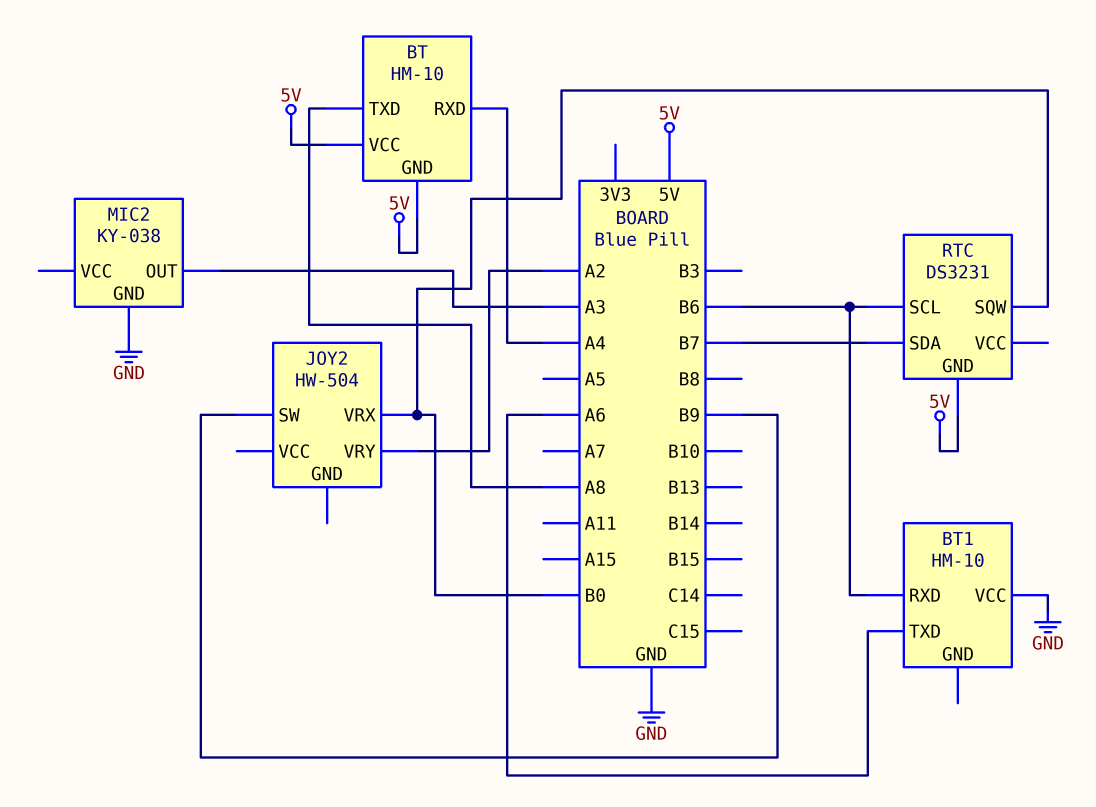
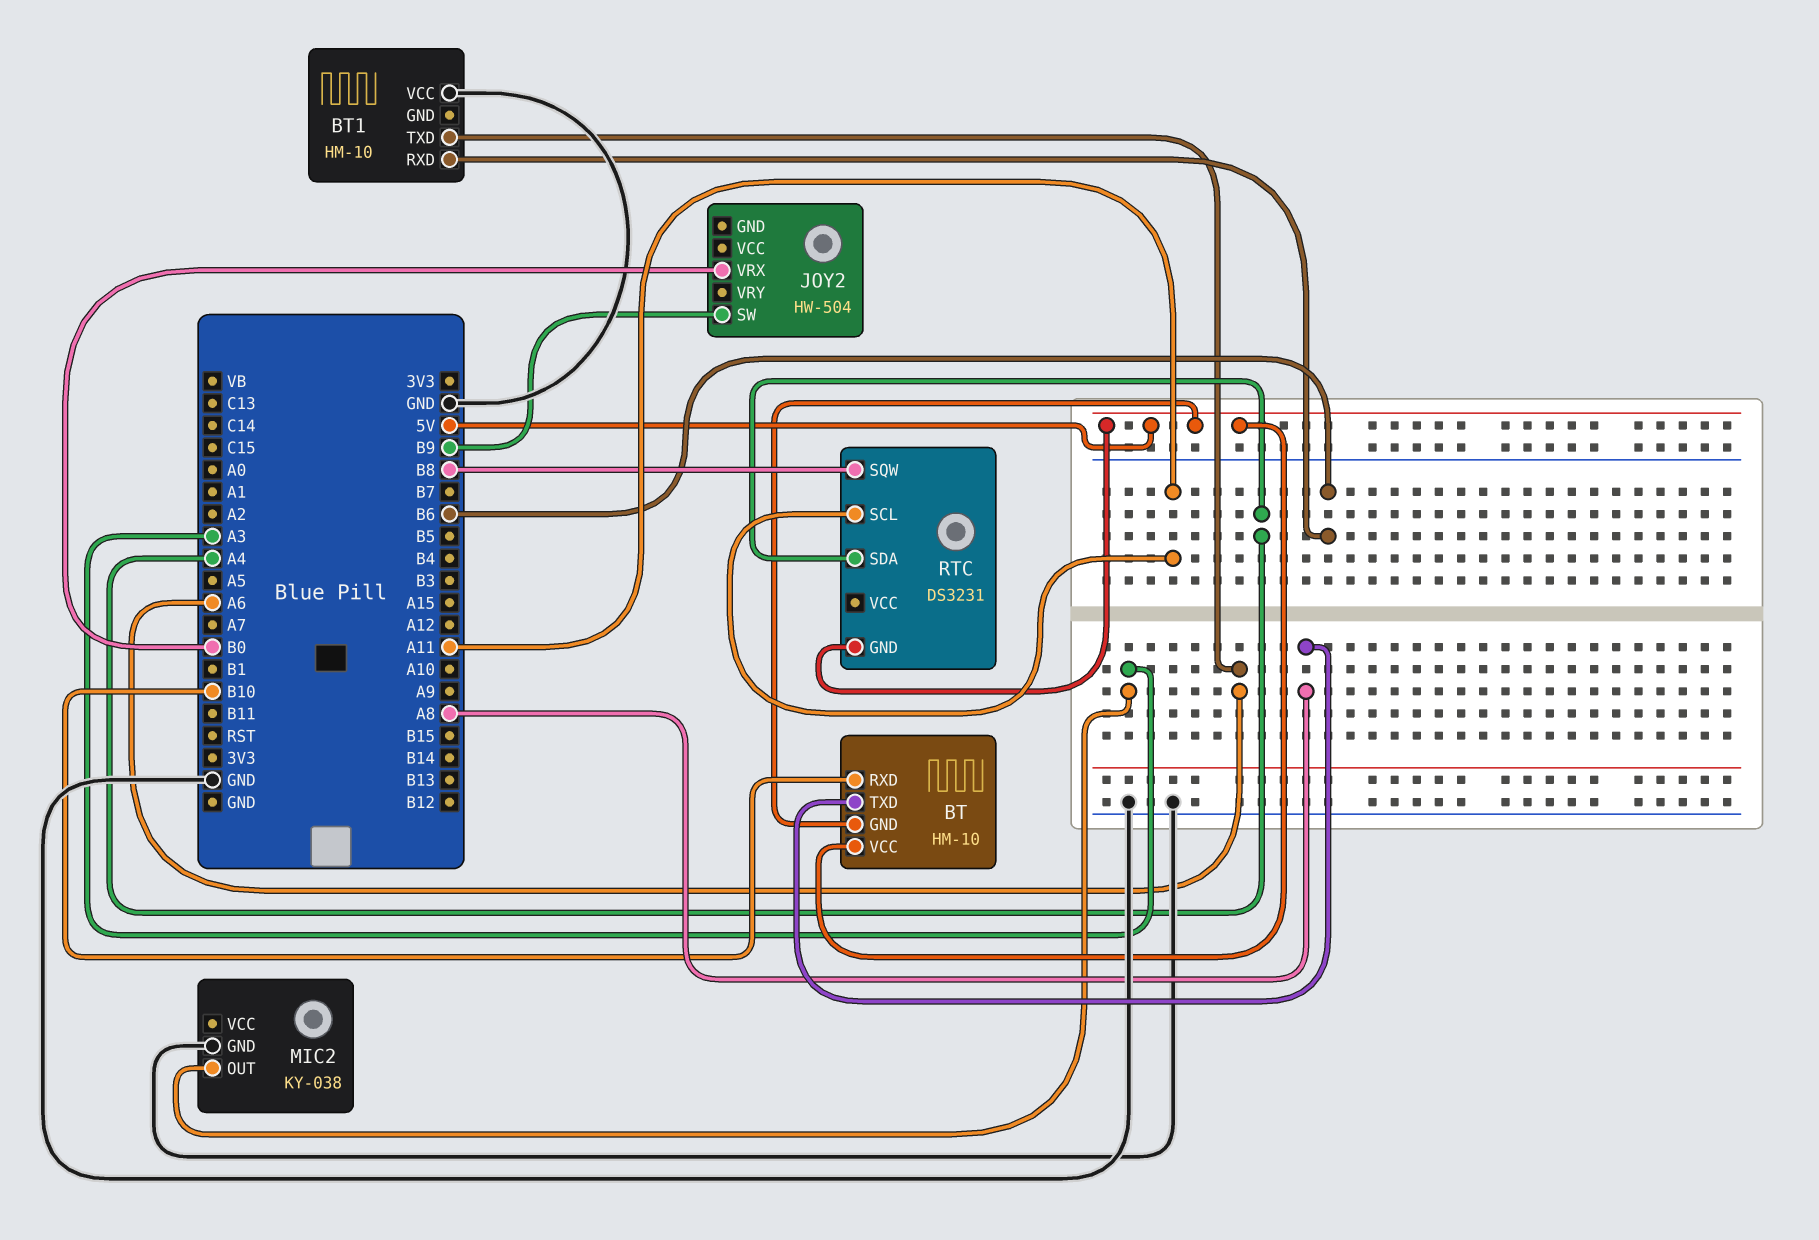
BT pin RXD: A4 -> B10
JOY2 pin VRY: A2 -> none
RTC pin SCL: B6 -> A11
RTC pin SDA: B7 -> A4
RTC pin SQW: B0 -> B8

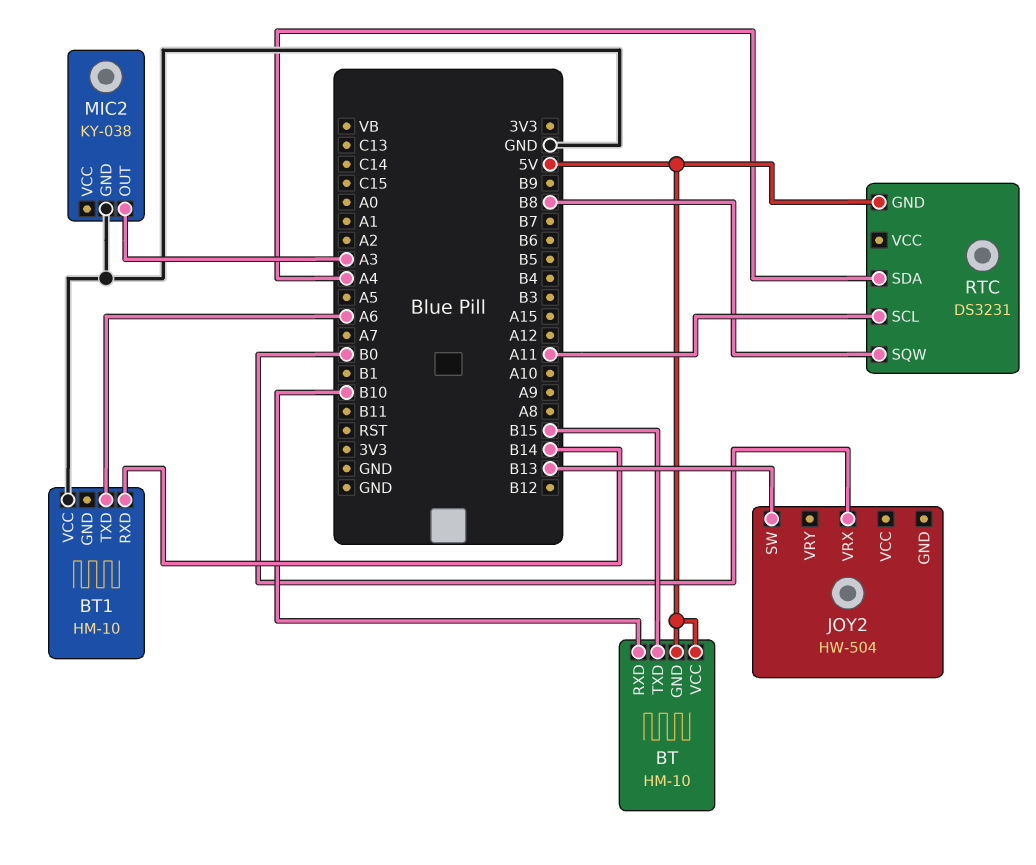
BT pin TXD: A8 -> B15
BT1 pin RXD: B6 -> B14
JOY2 pin SW: B9 -> B13

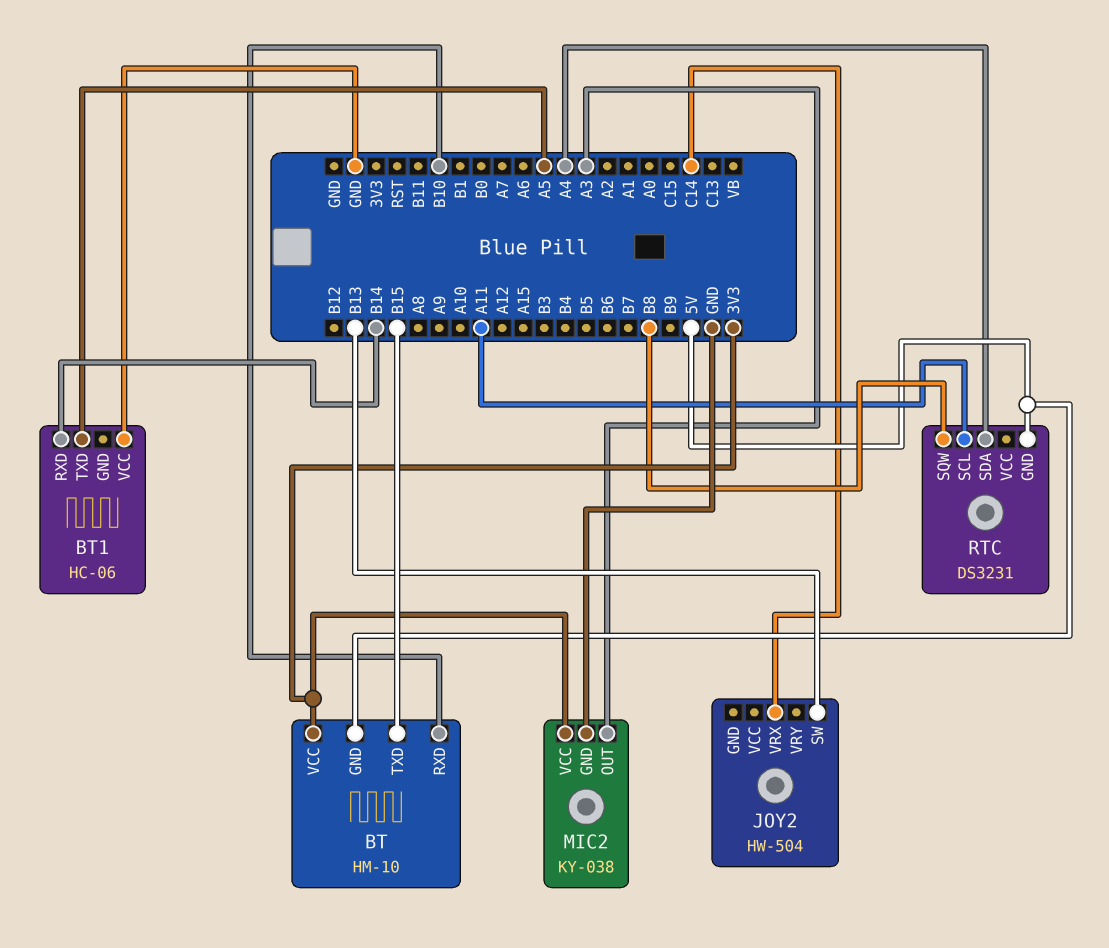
BT pin VCC: 5V -> 3V3
BT1: HM-10 -> HC-06
BT1 pin TXD: A6 -> A5
JOY2 pin VRX: B0 -> C14
MIC2 pin VCC: none -> 3V3

